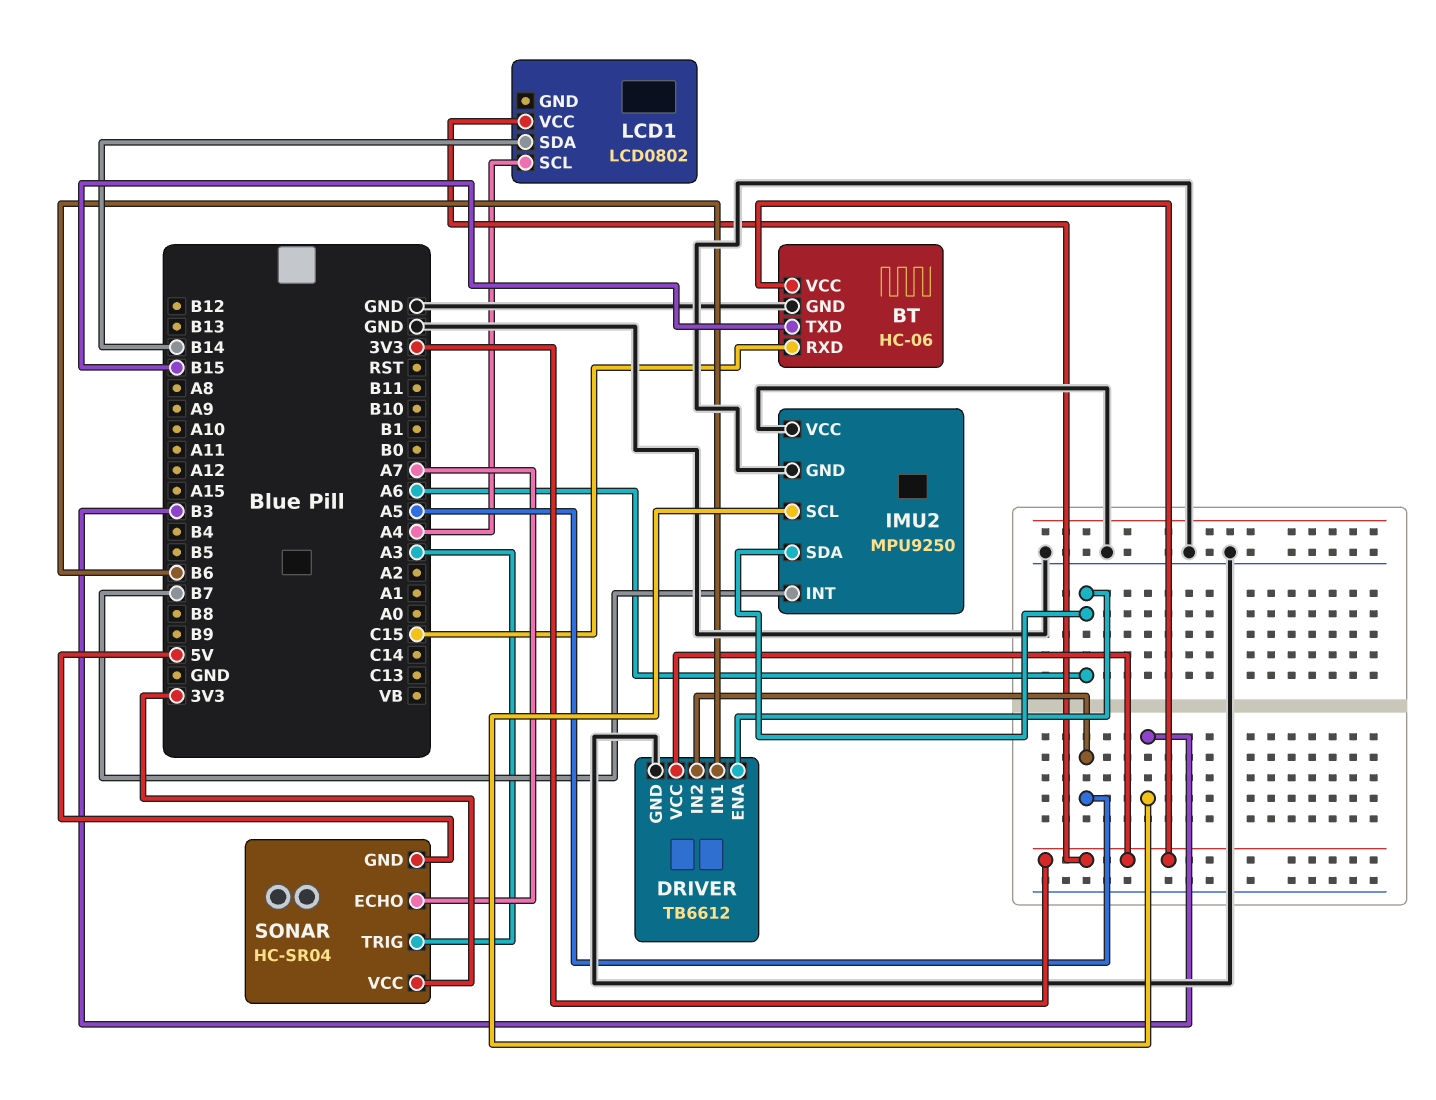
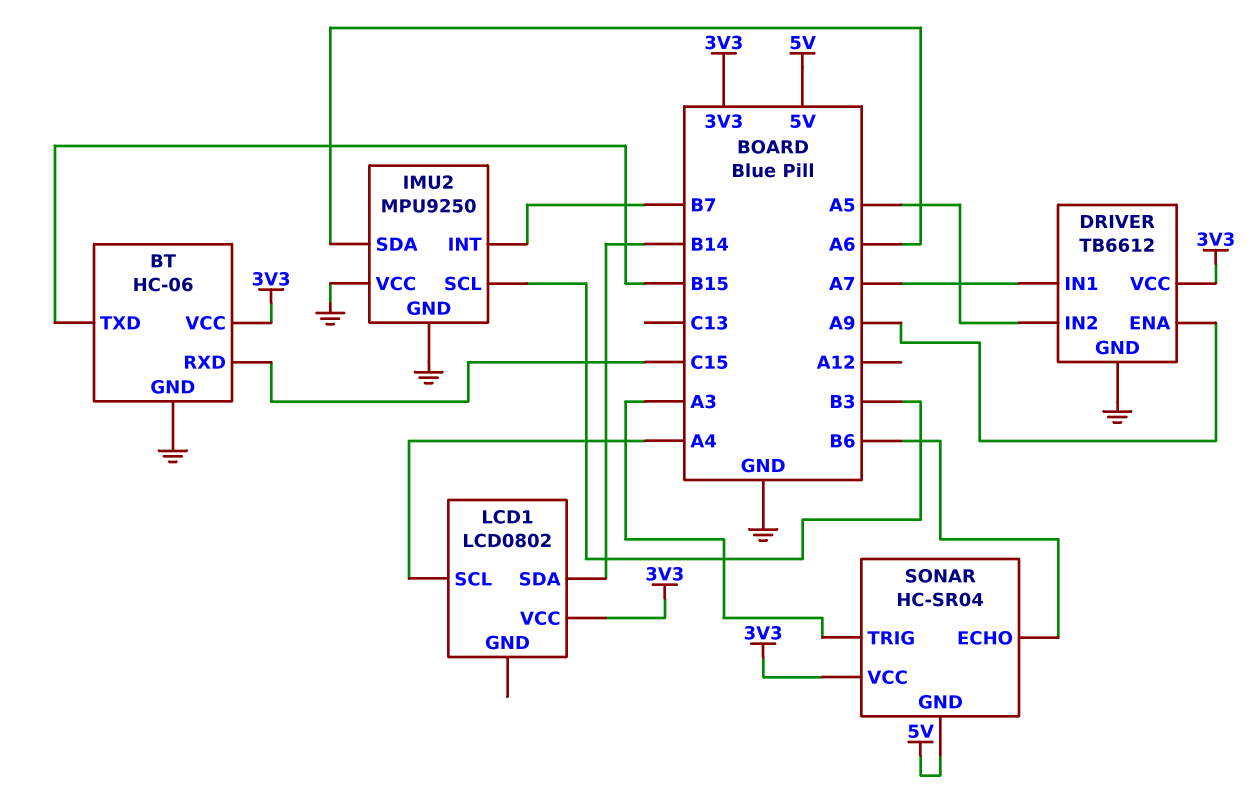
DRIVER pin ENA: A6 -> A9
DRIVER pin IN1: B6 -> A7
SONAR pin ECHO: A7 -> B6

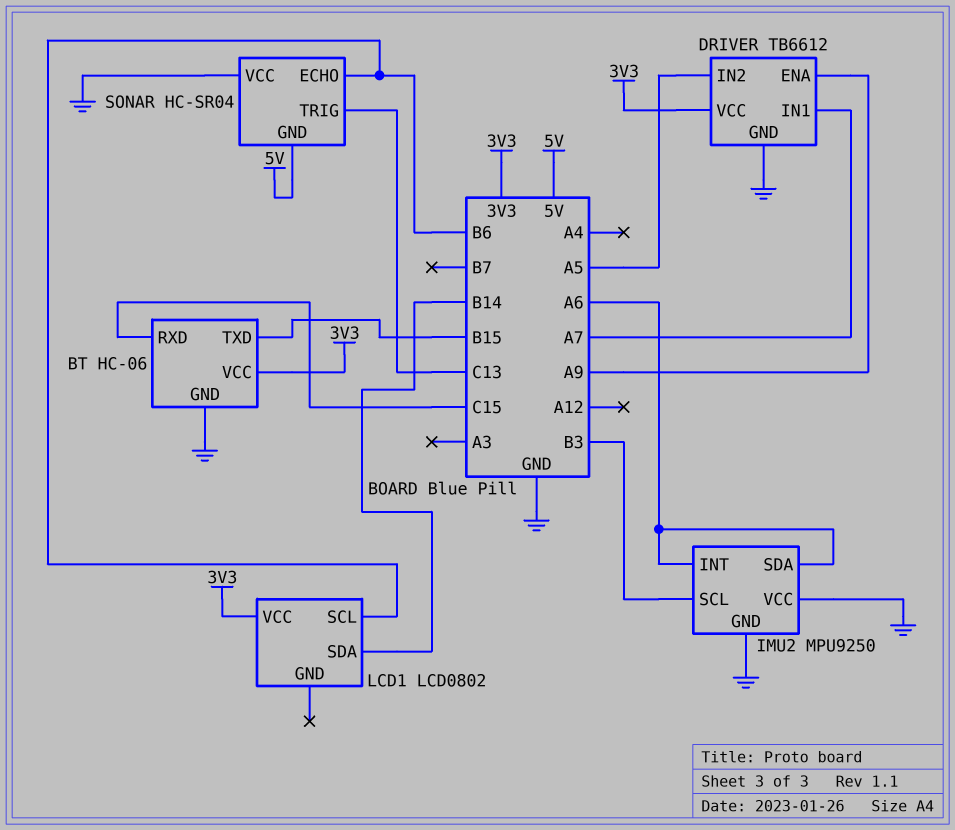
IMU2 pin INT: B7 -> A6
LCD1 pin SCL: A4 -> B6
SONAR pin TRIG: A3 -> C13
SONAR pin VCC: 3V3 -> GND

